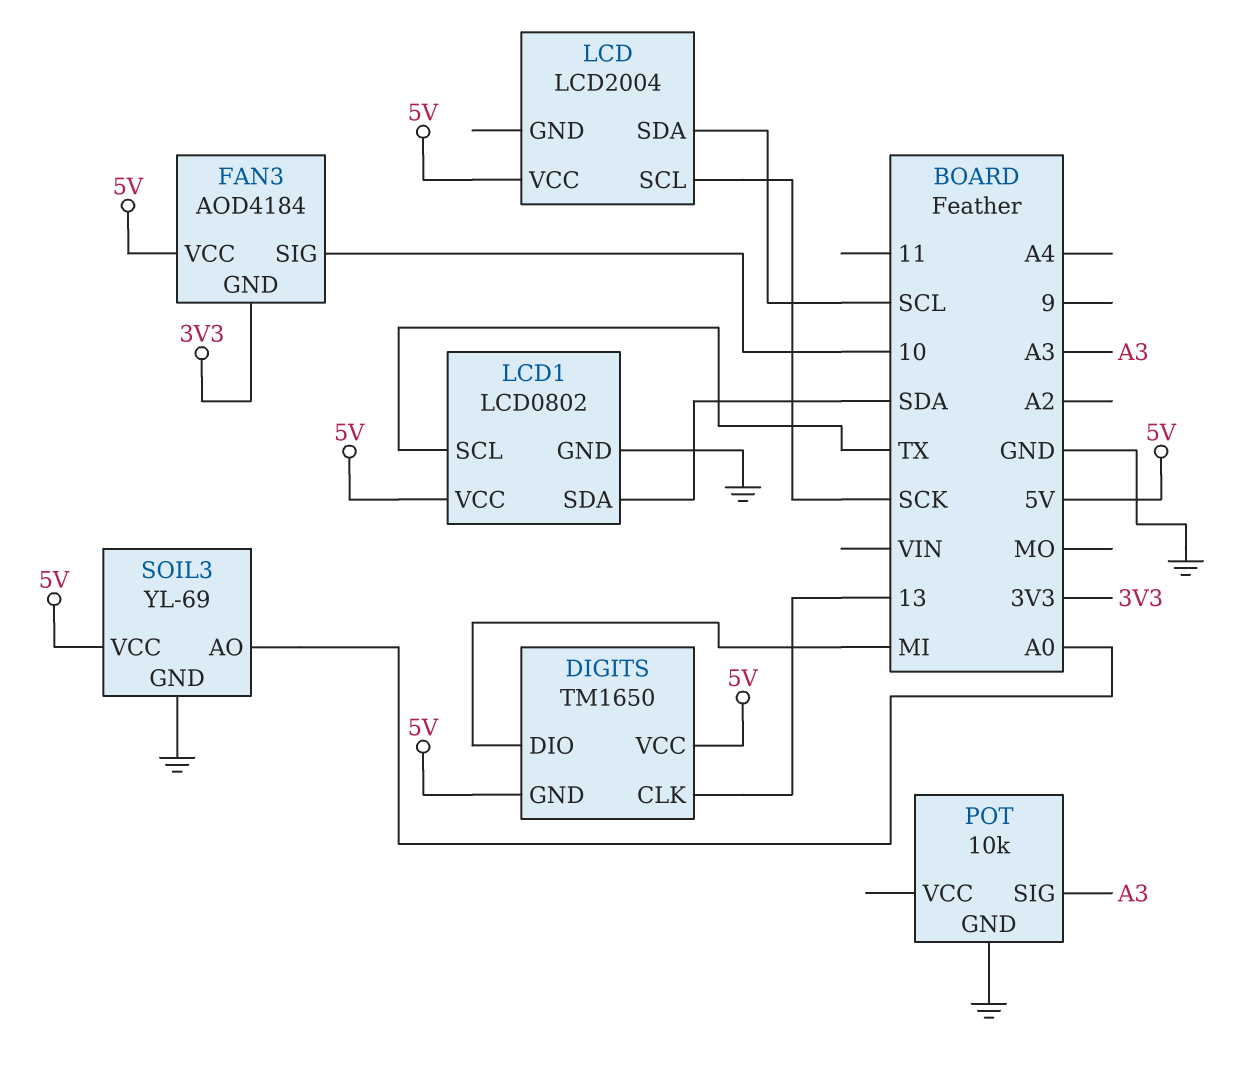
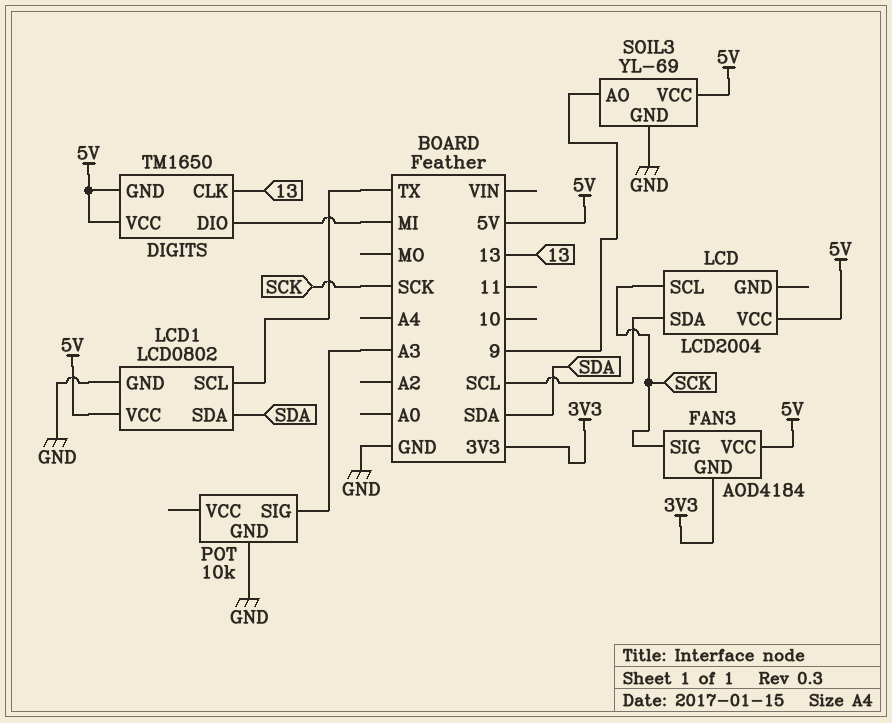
FAN3 pin SIG: 10 -> SCK
SOIL3 pin AO: A0 -> 9

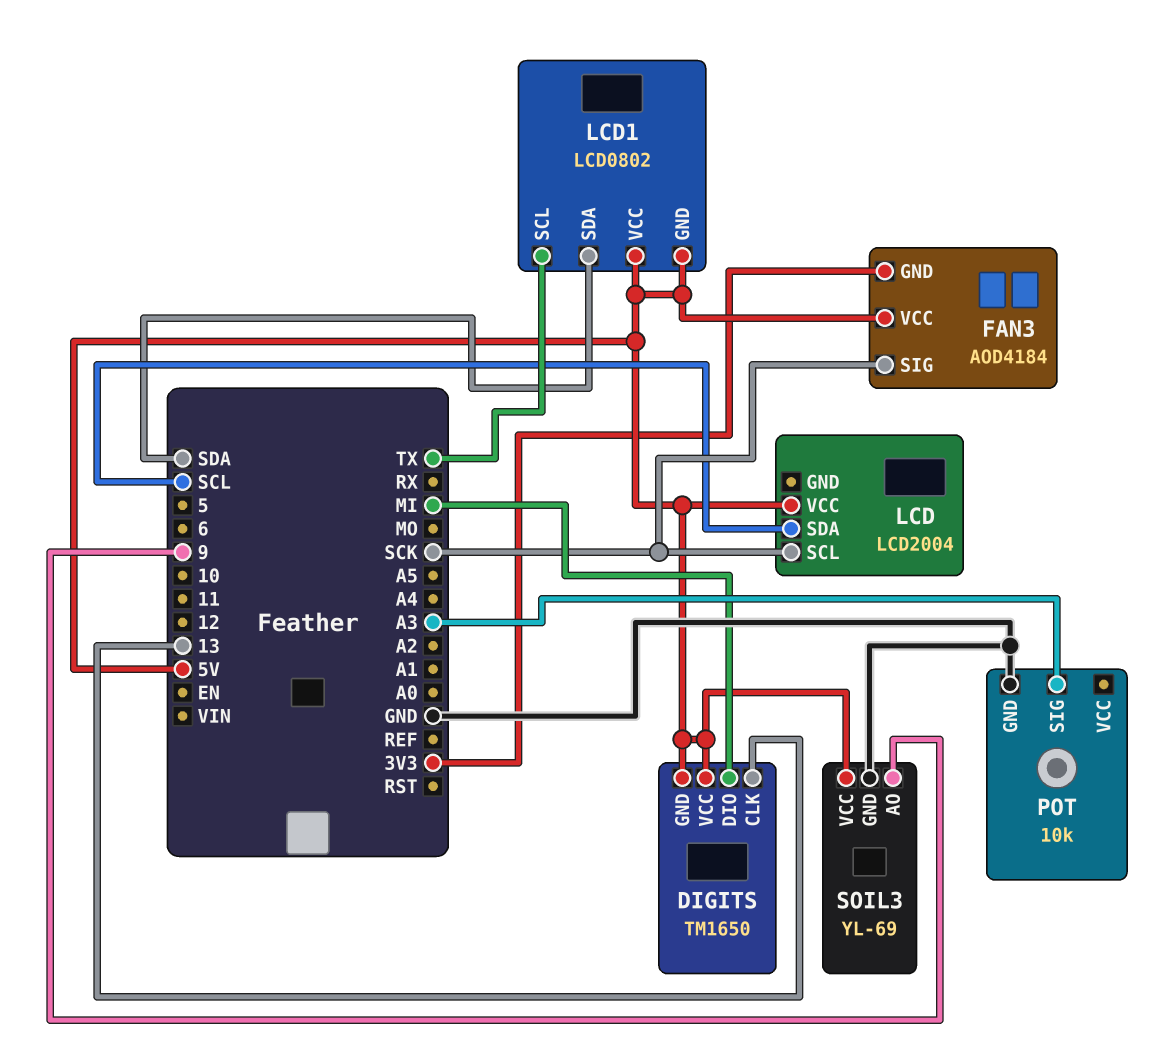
LCD1 pin GND: GND -> 5V

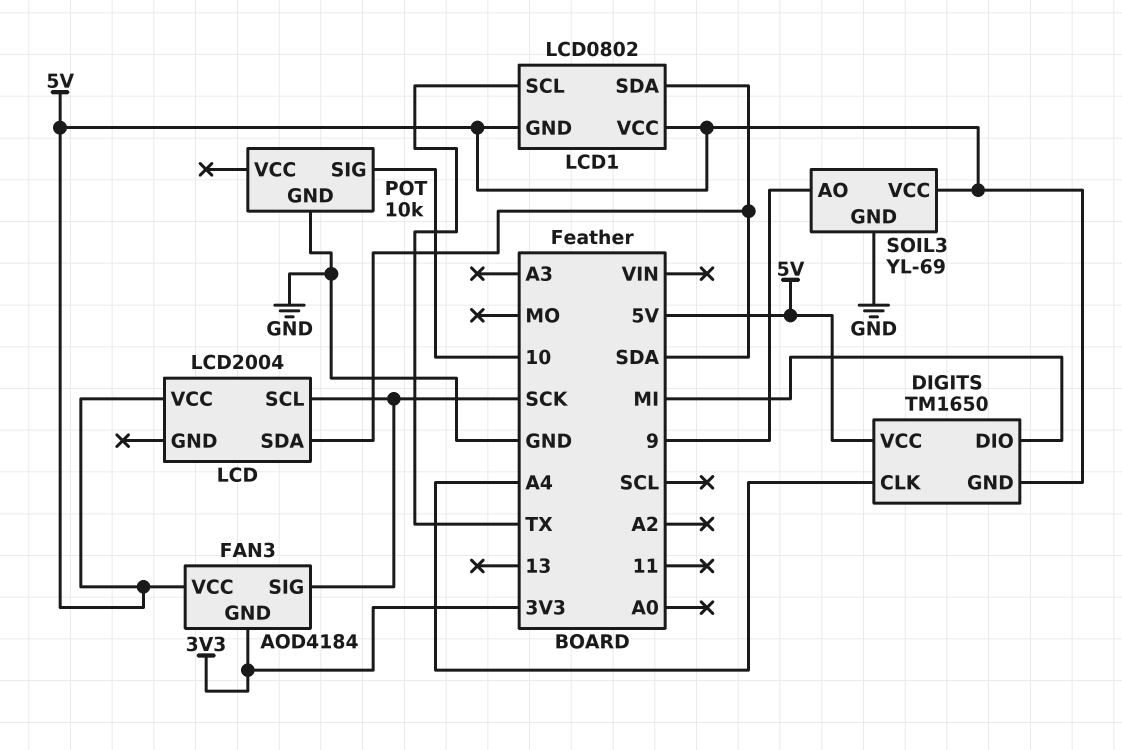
DIGITS pin CLK: 13 -> A4
LCD pin SDA: SCL -> SDA
POT pin SIG: A3 -> 10

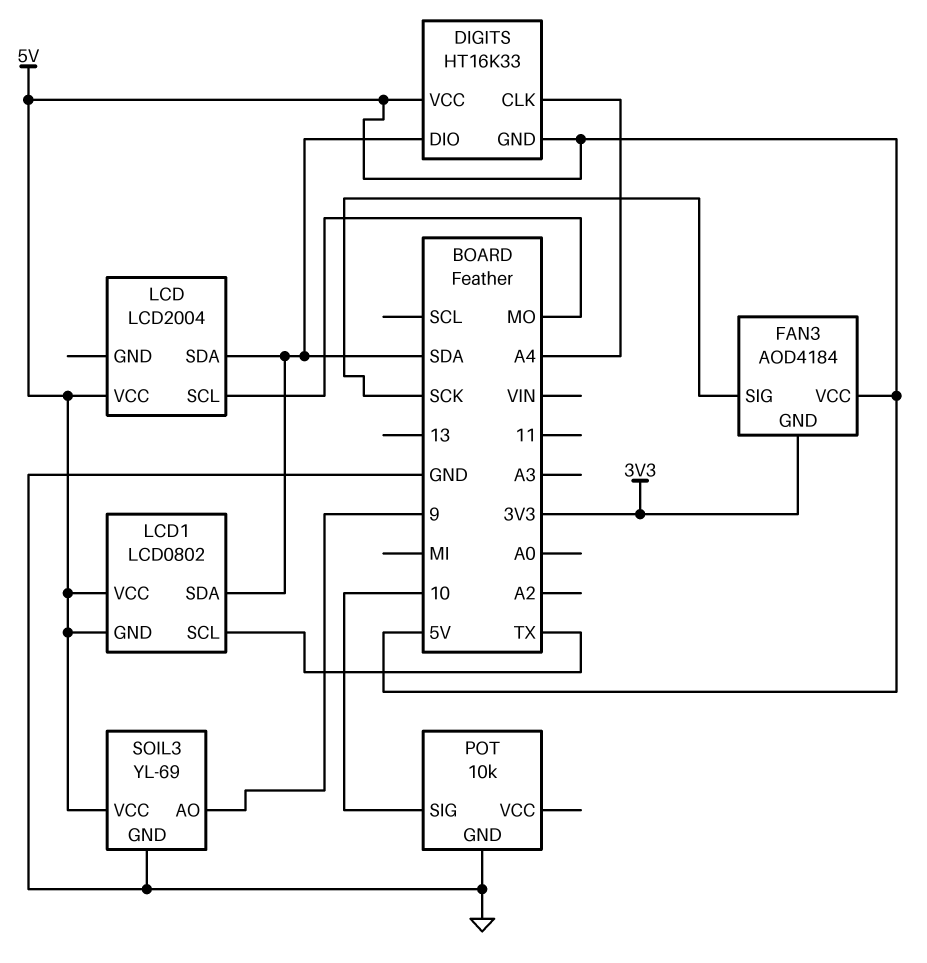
DIGITS: TM1650 -> HT16K33
DIGITS pin DIO: MI -> SDA
LCD pin SCL: SCK -> MO

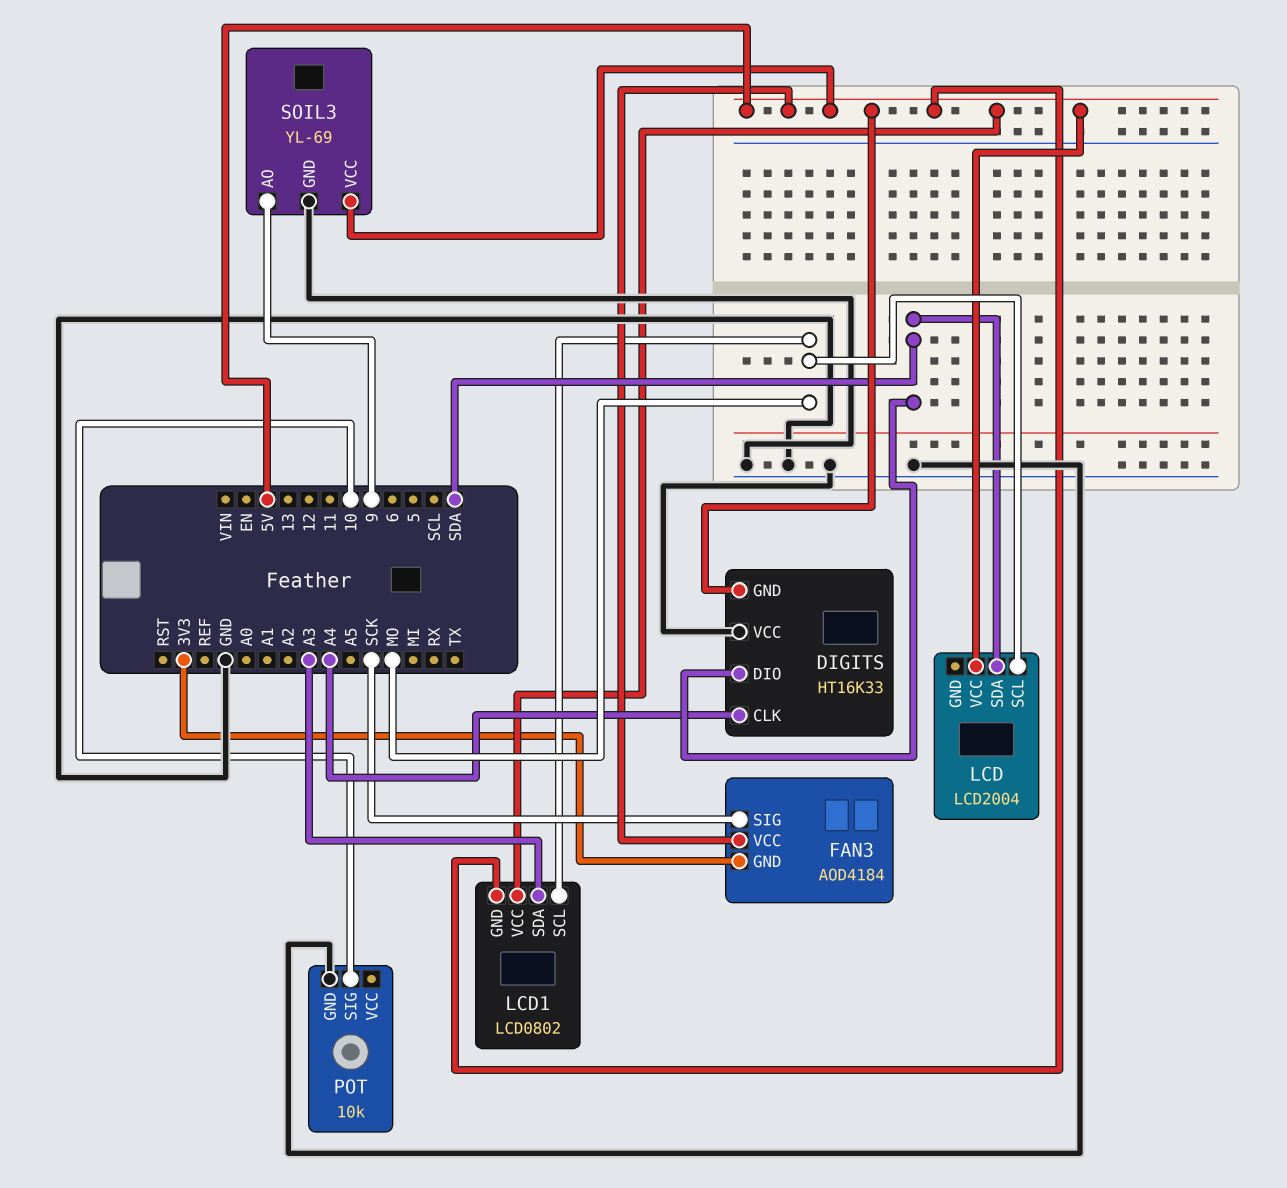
DIGITS pin VCC: 5V -> GND
LCD1 pin SCL: TX -> MO
LCD1 pin SDA: SDA -> A3

